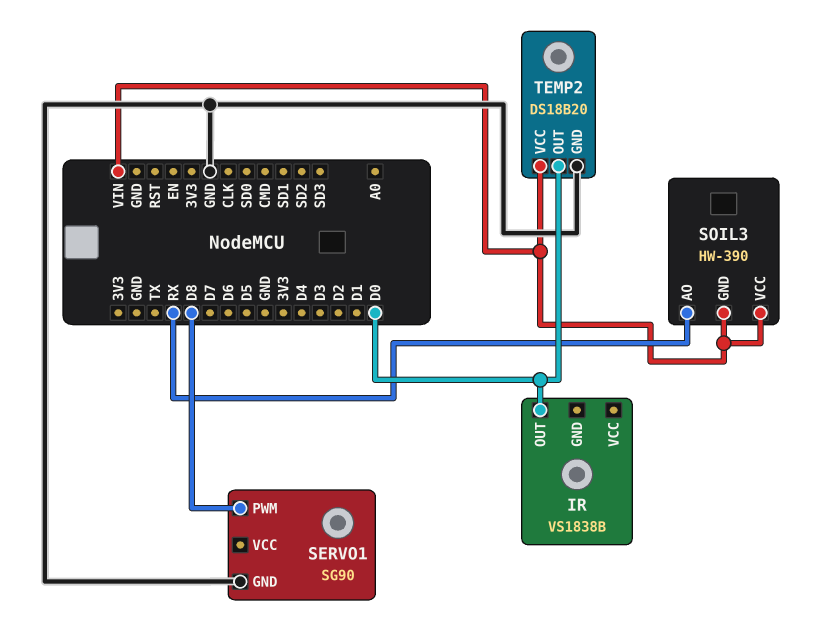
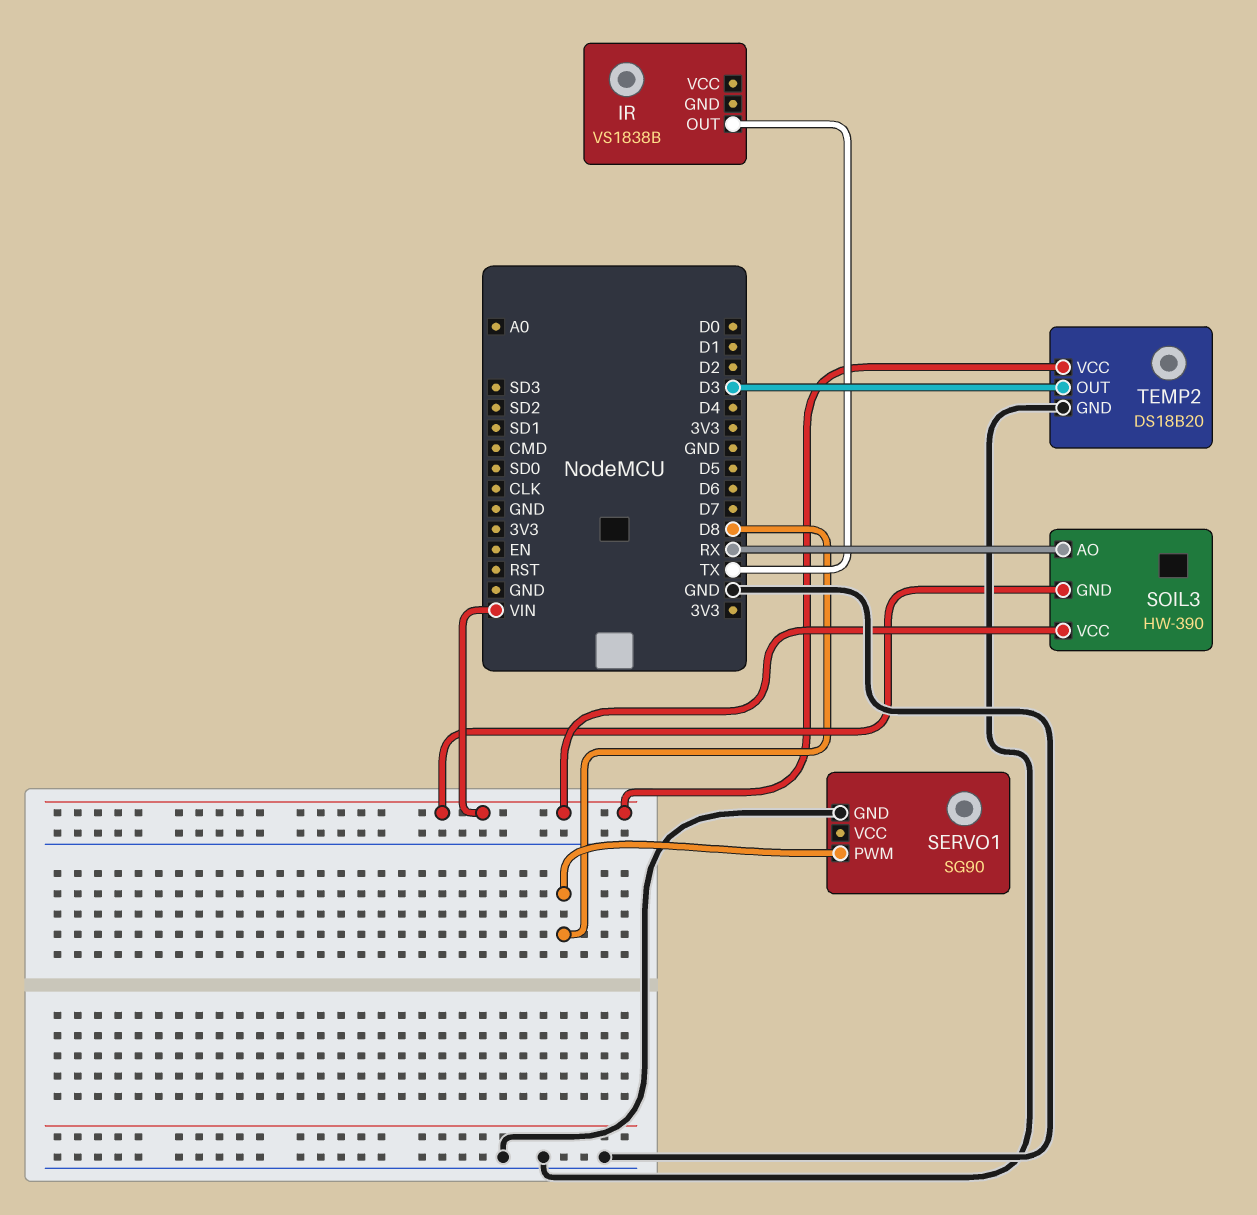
IR pin OUT: D0 -> TX
TEMP2 pin OUT: D0 -> D3

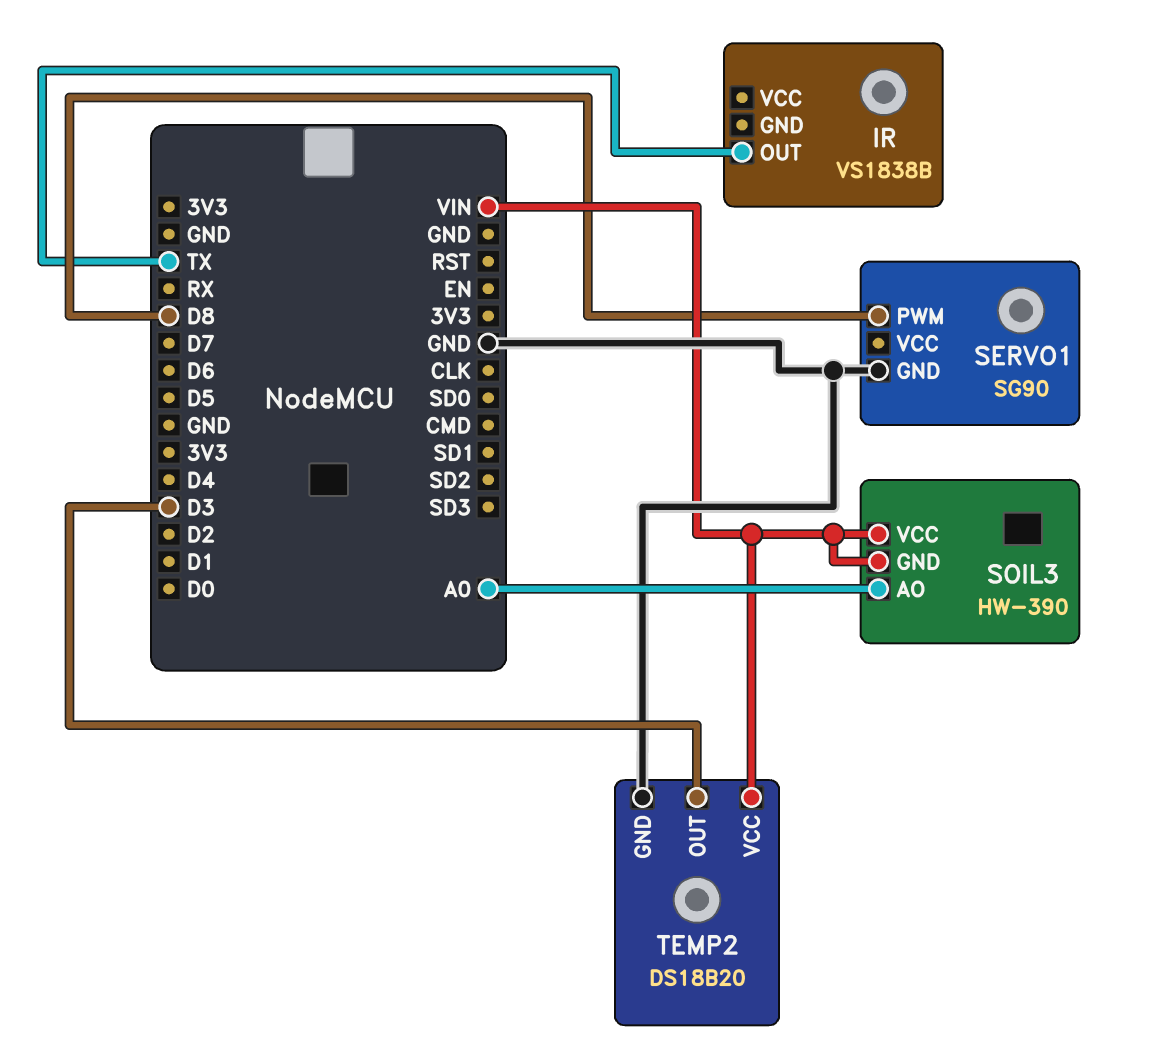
SOIL3 pin AO: RX -> A0

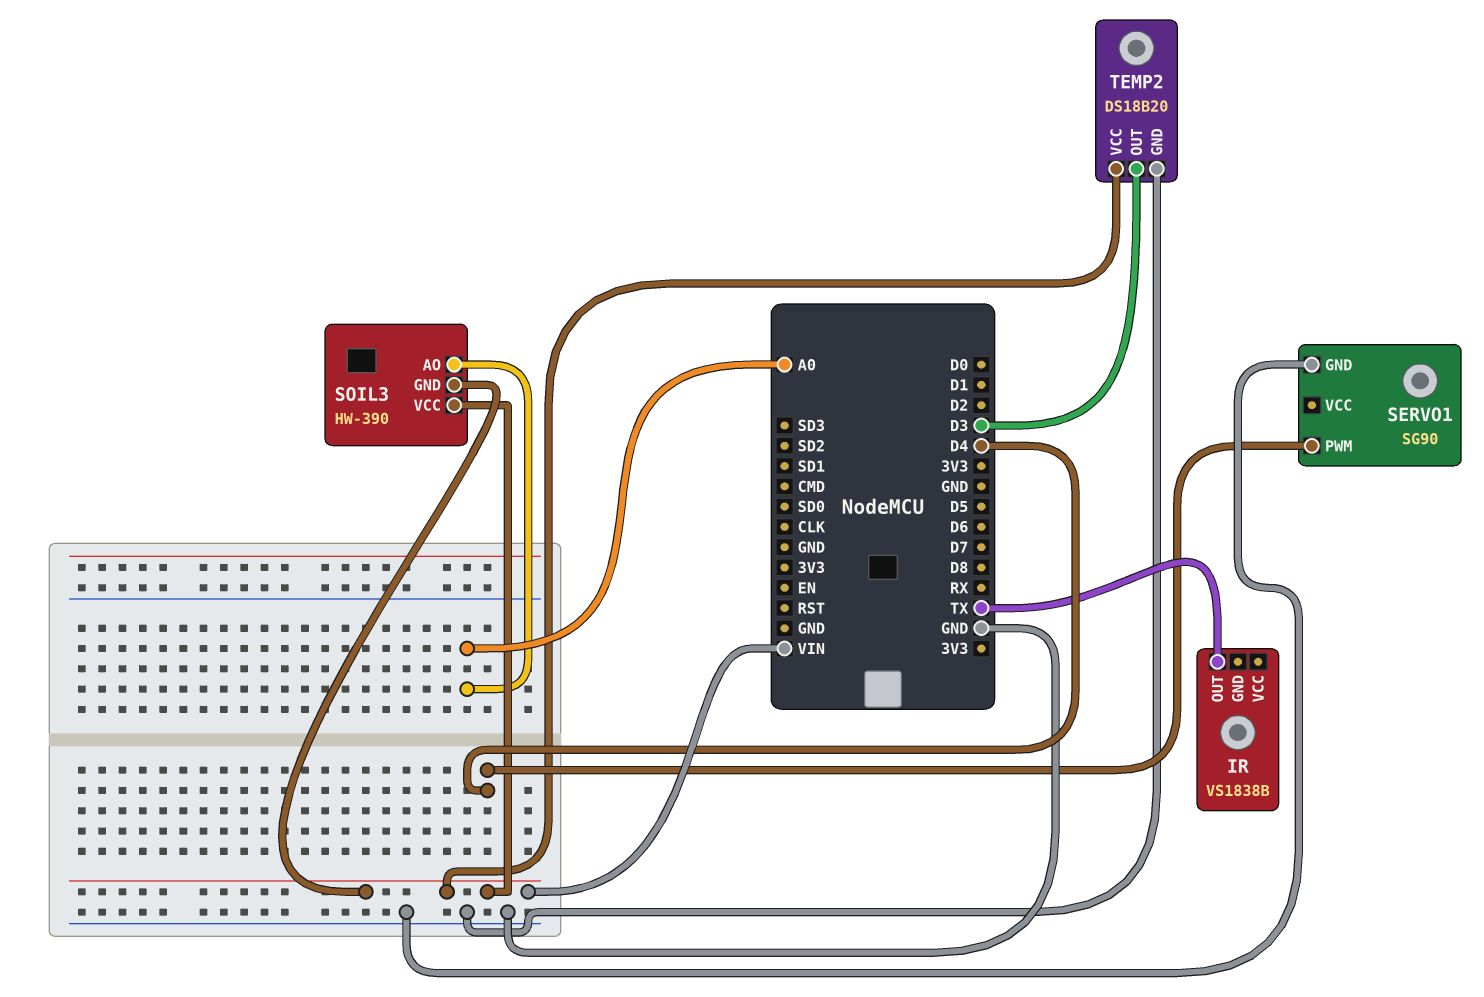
SERVO1 pin PWM: D8 -> D4

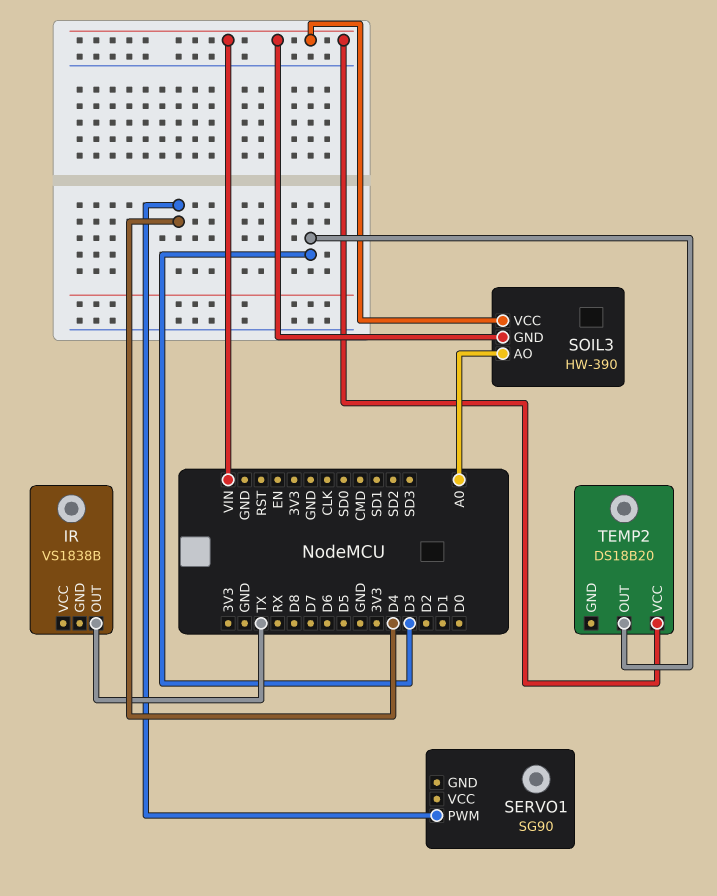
SERVO1 pin GND: GND -> none
TEMP2 pin GND: GND -> none

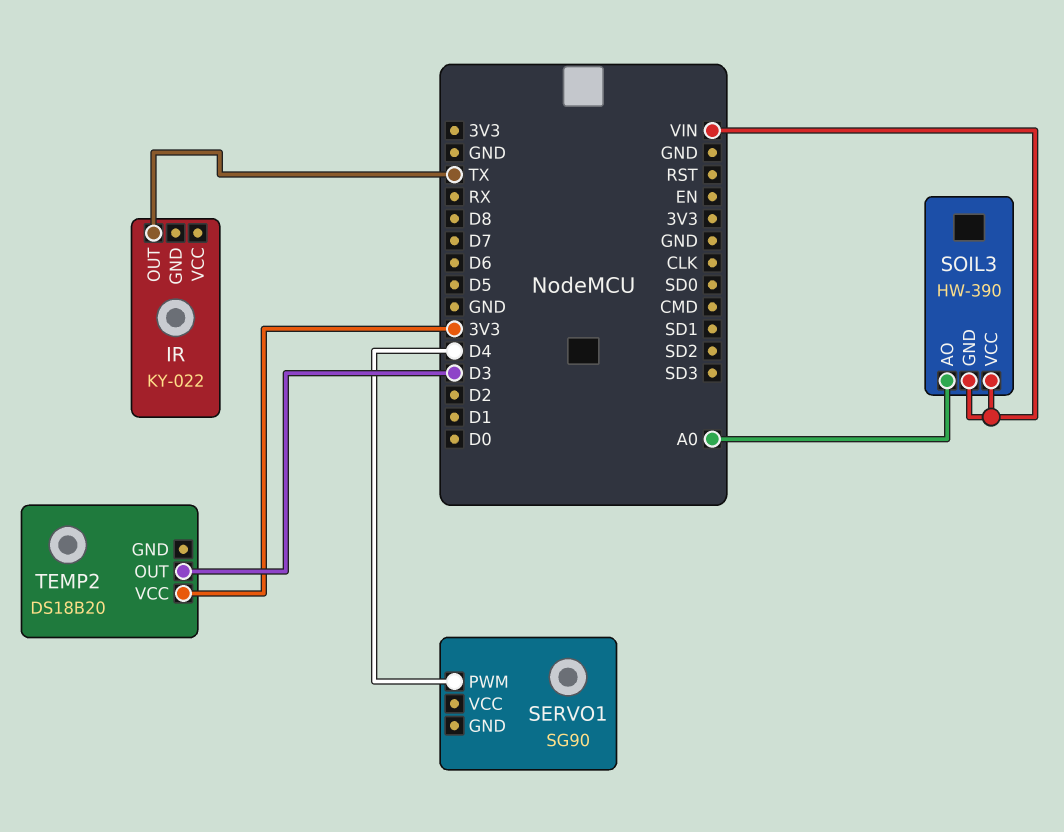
IR: VS1838B -> KY-022
TEMP2 pin VCC: VIN -> 3V3

